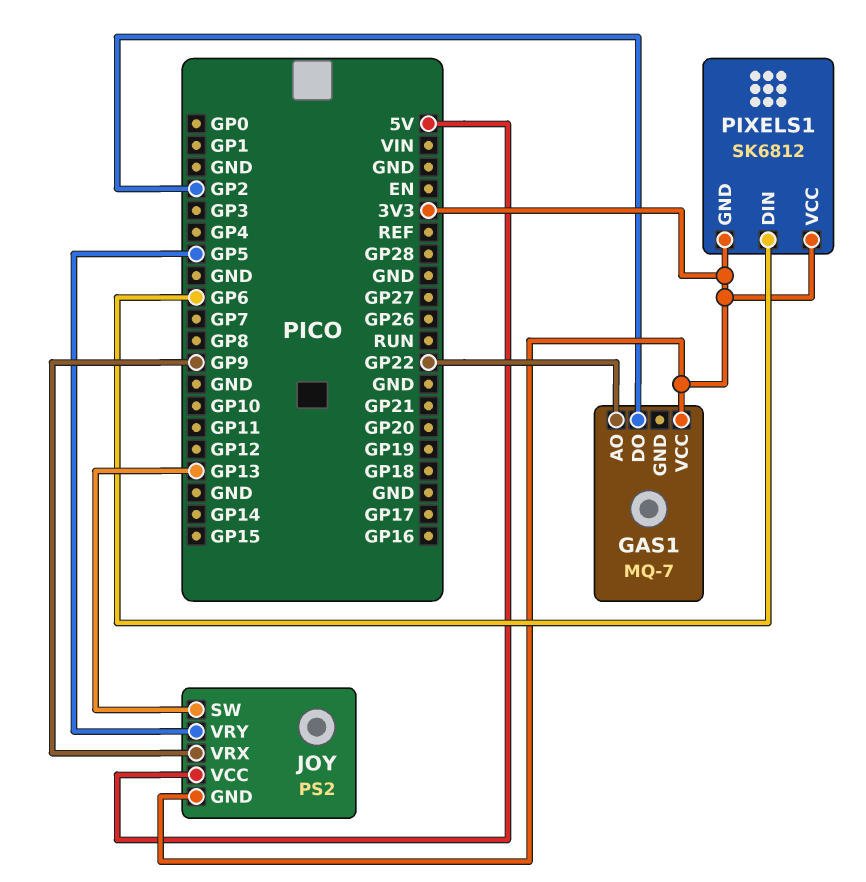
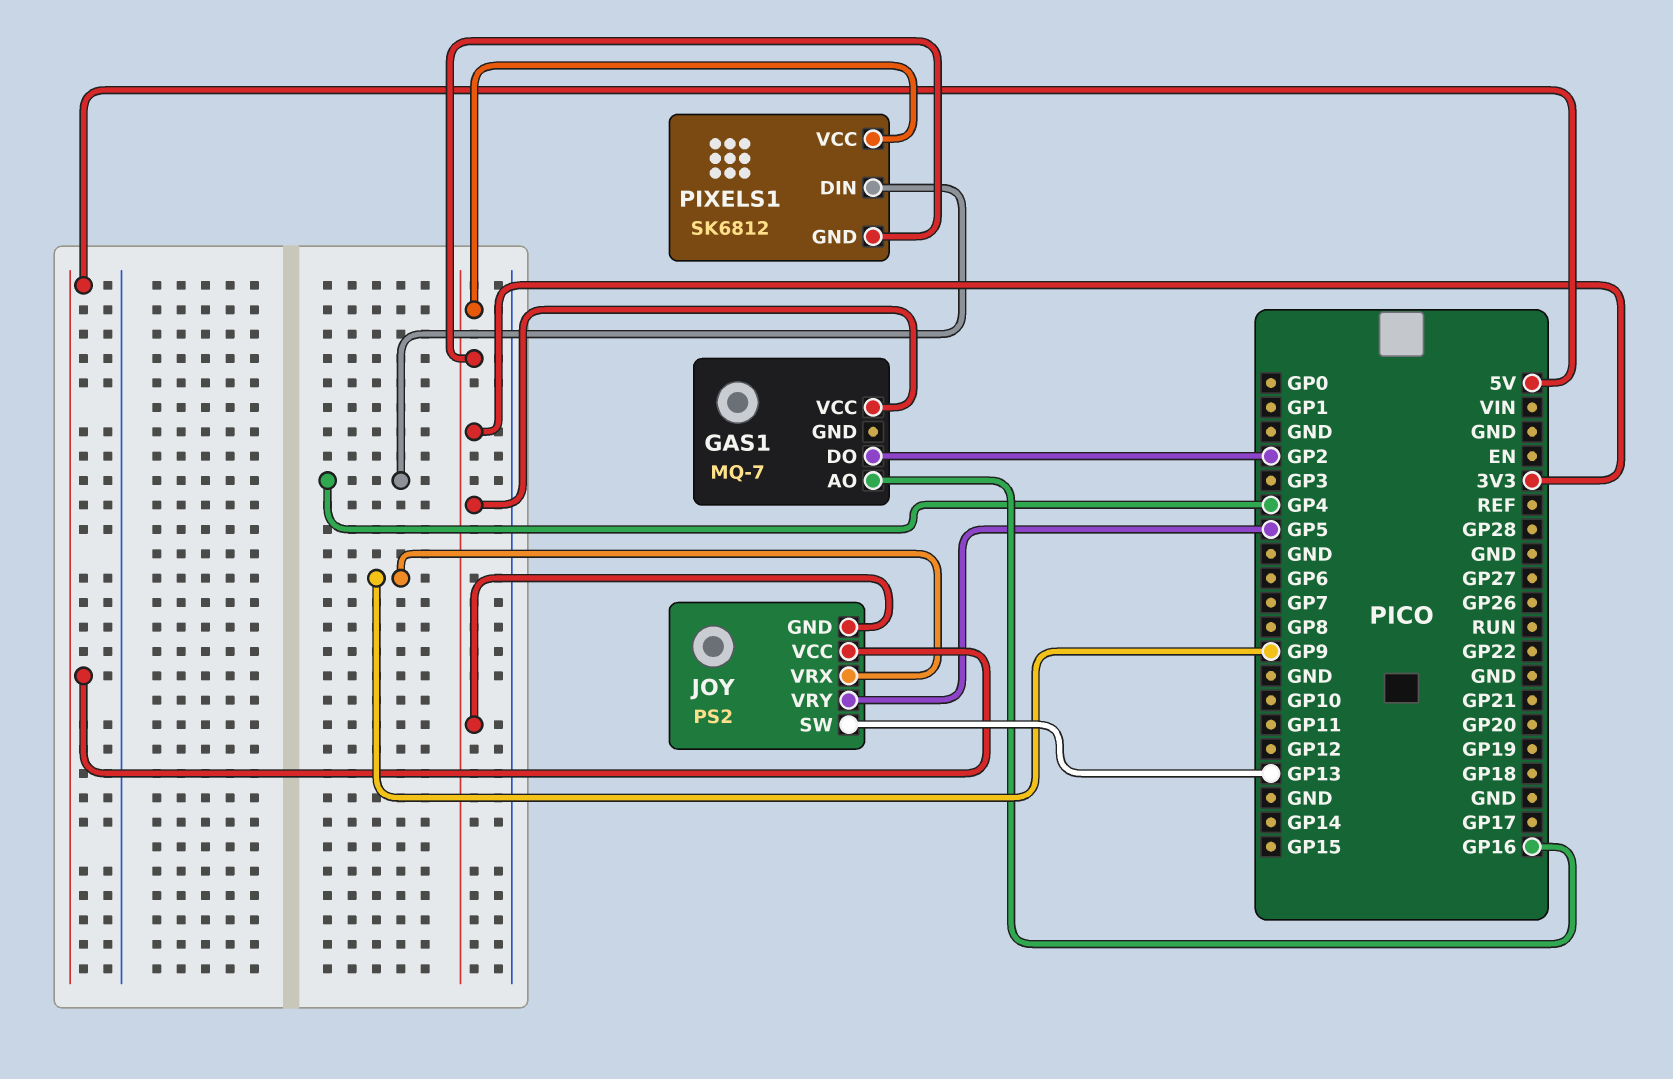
GAS1 pin AO: GP22 -> GP16
PIXELS1 pin DIN: GP6 -> GP4

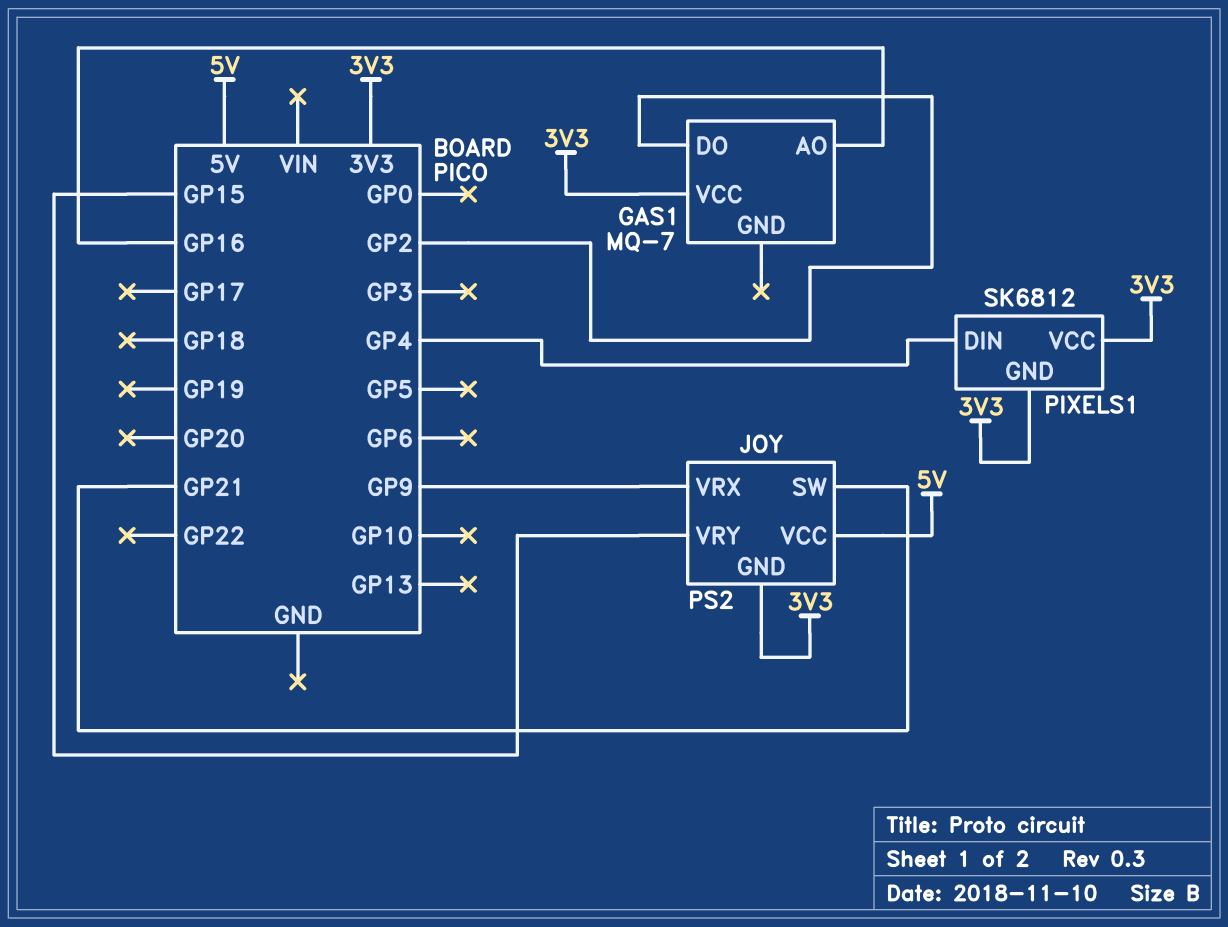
JOY pin SW: GP13 -> GP21
JOY pin VRY: GP5 -> GP15

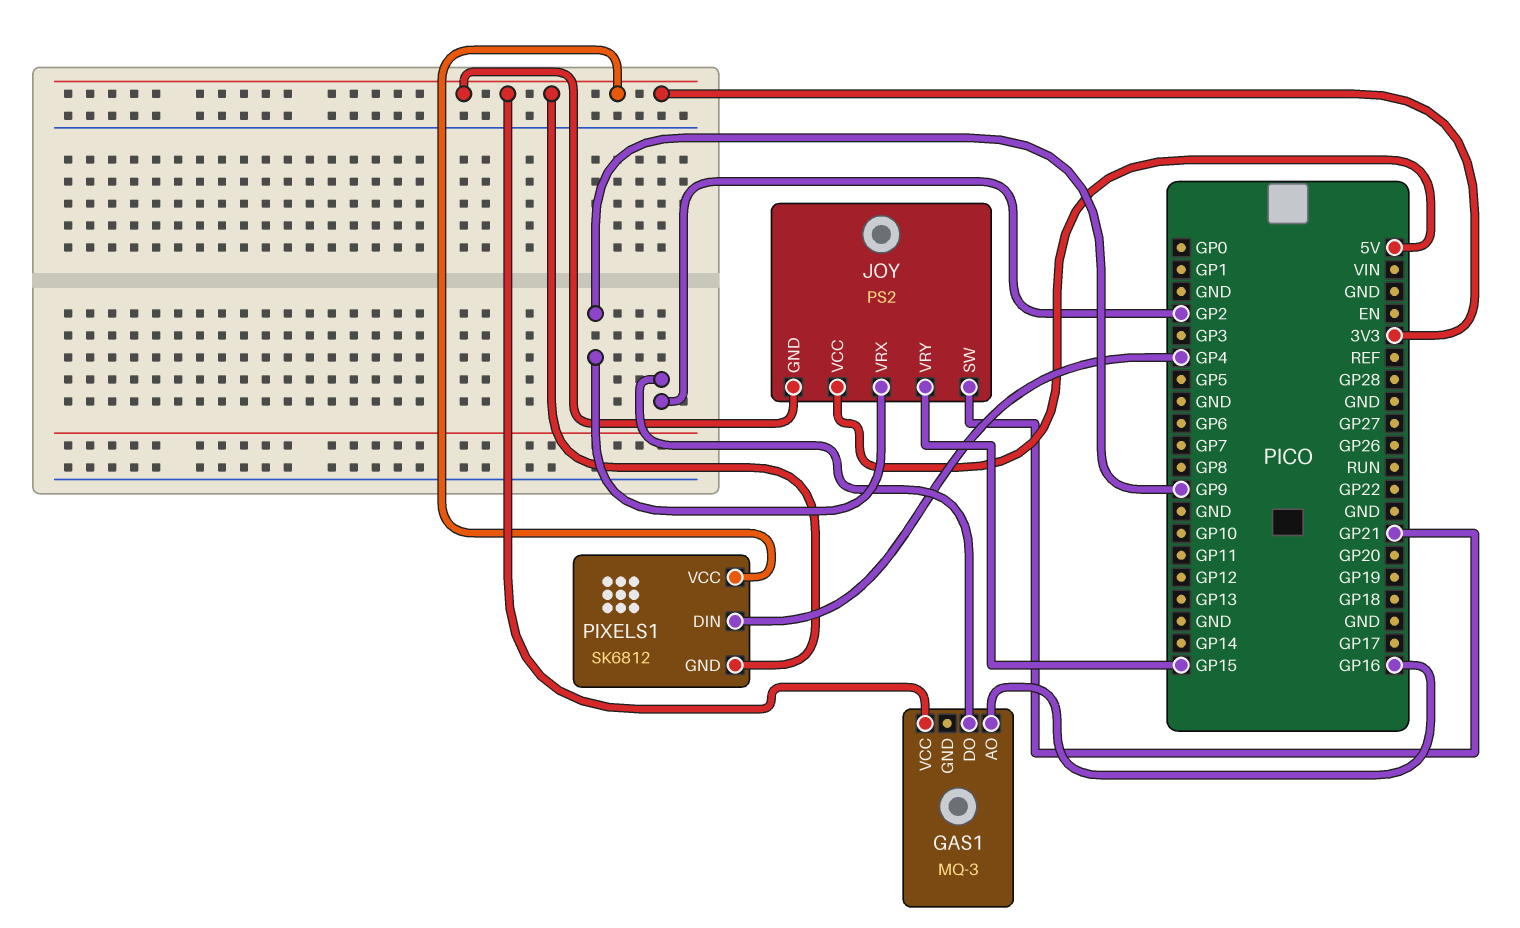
GAS1: MQ-7 -> MQ-3

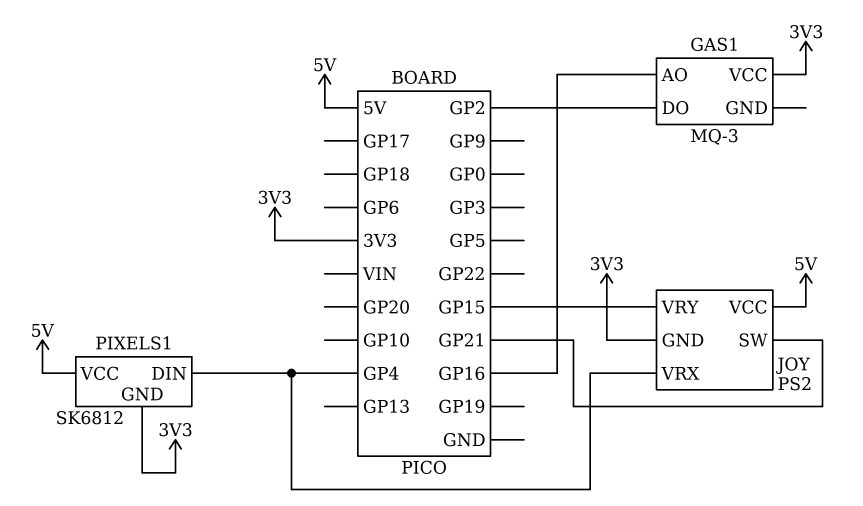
JOY pin VRX: GP9 -> GP4
PIXELS1 pin VCC: 3V3 -> 5V

